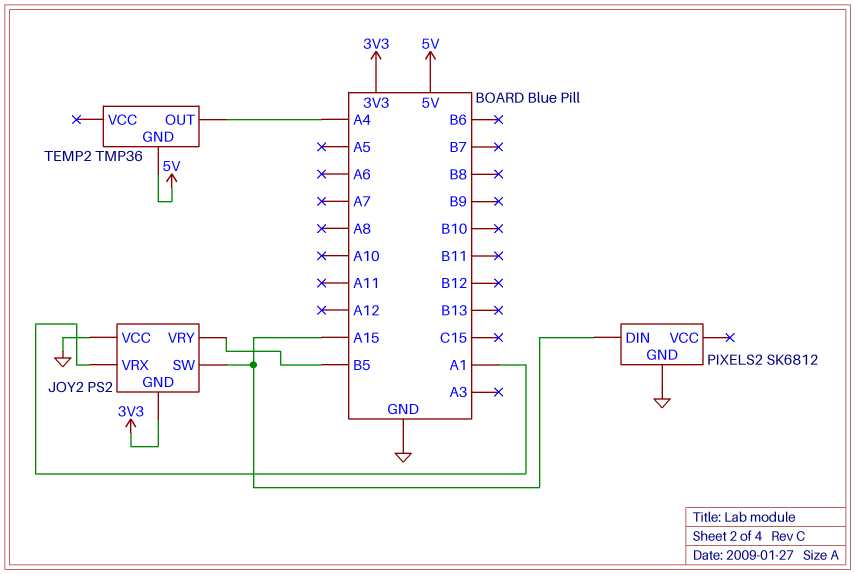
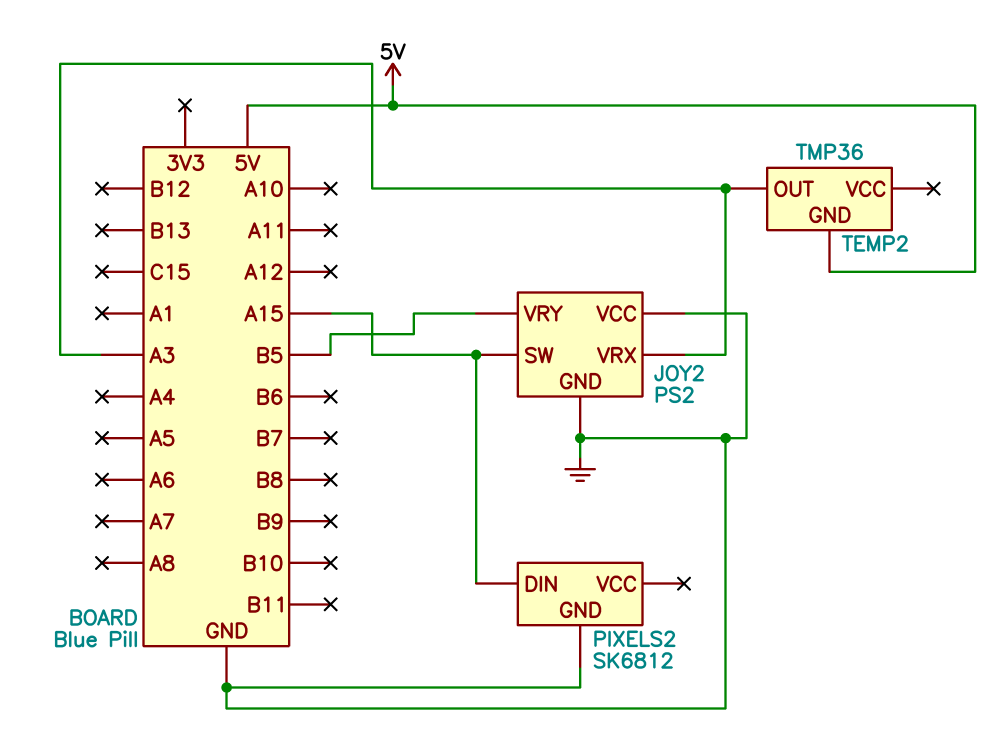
JOY2 pin GND: 3V3 -> GND
JOY2 pin VRX: A1 -> A3
TEMP2 pin OUT: A4 -> A3

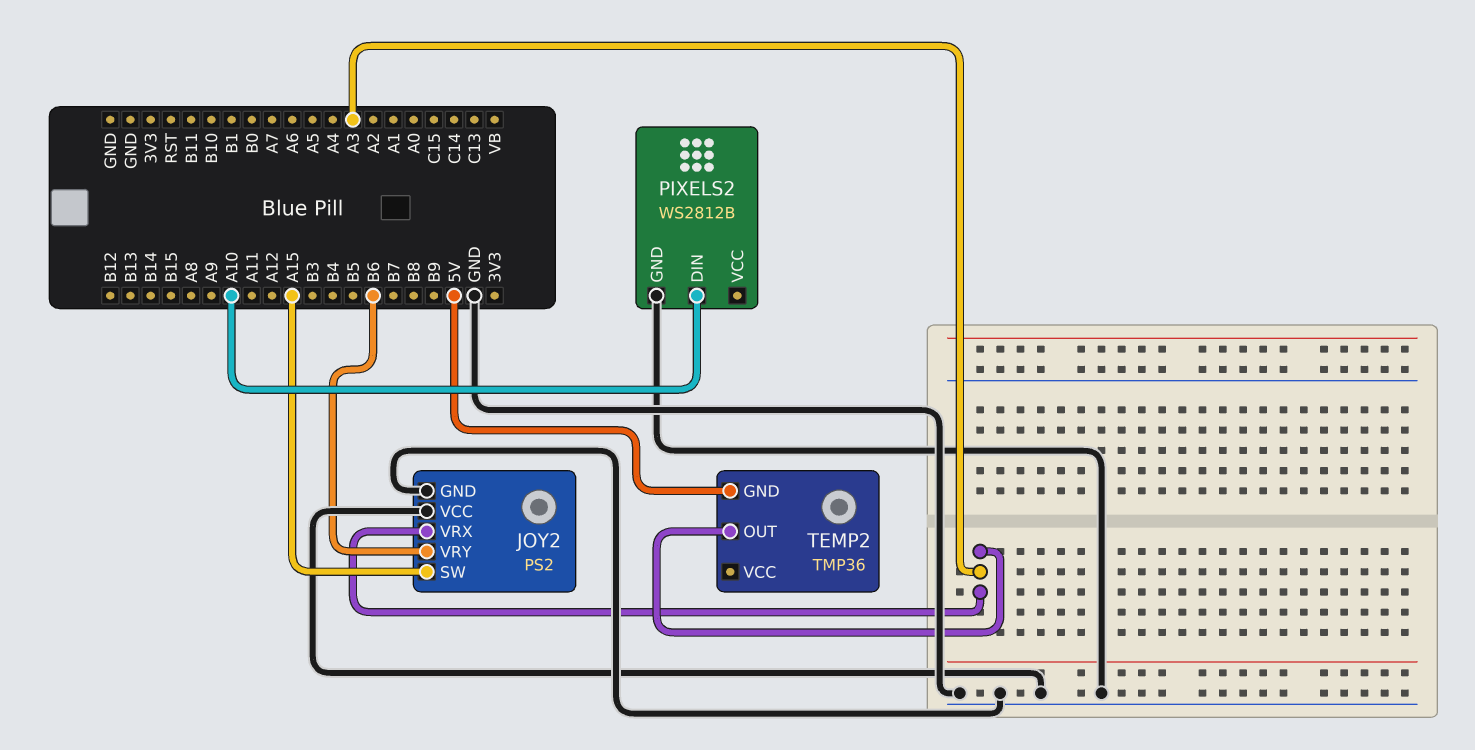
JOY2 pin VRY: B5 -> B6
PIXELS2: SK6812 -> WS2812B
PIXELS2 pin DIN: A15 -> A10

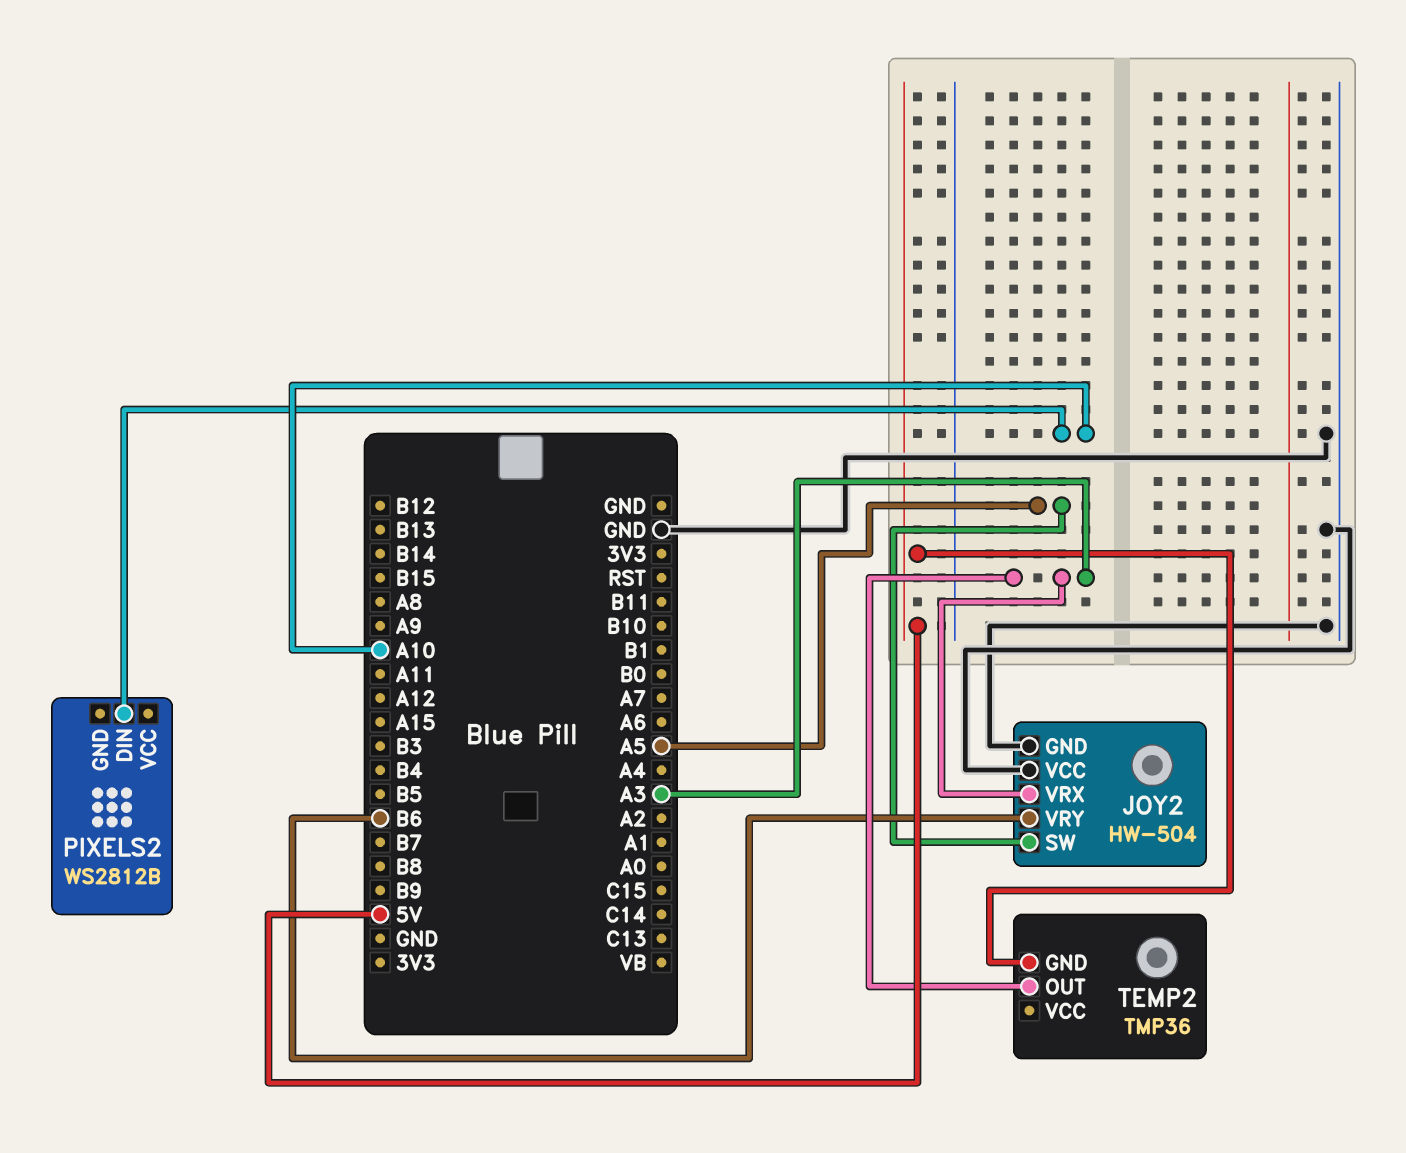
JOY2: PS2 -> HW-504
JOY2 pin SW: A15 -> A5
PIXELS2 pin GND: GND -> none

